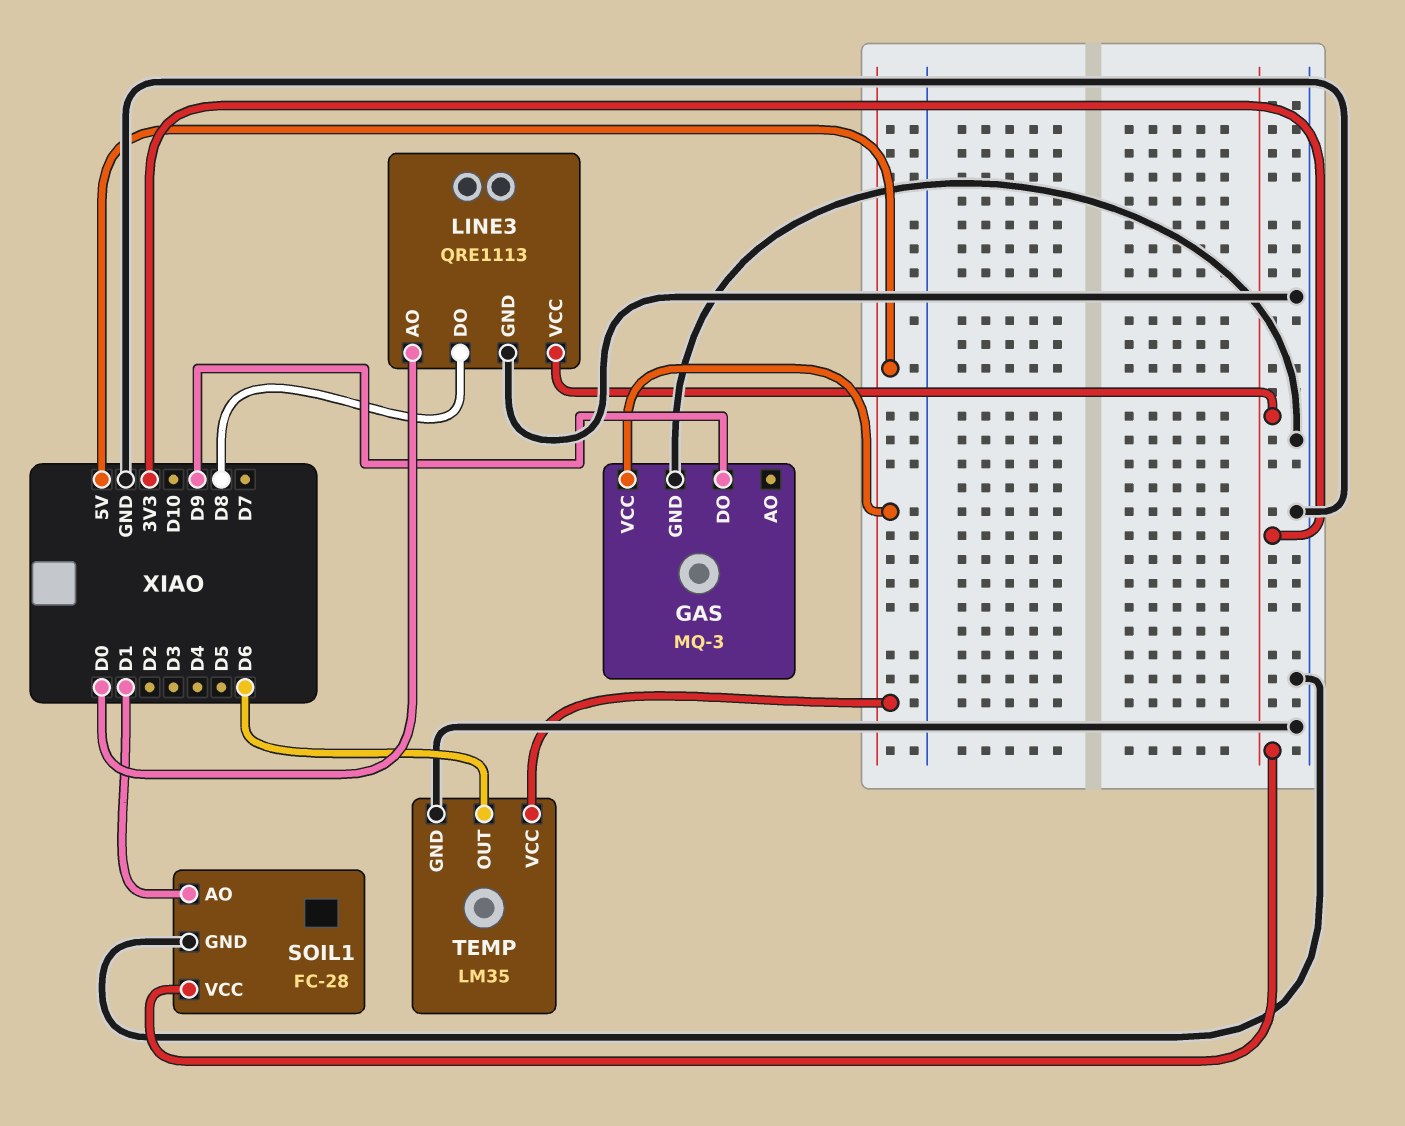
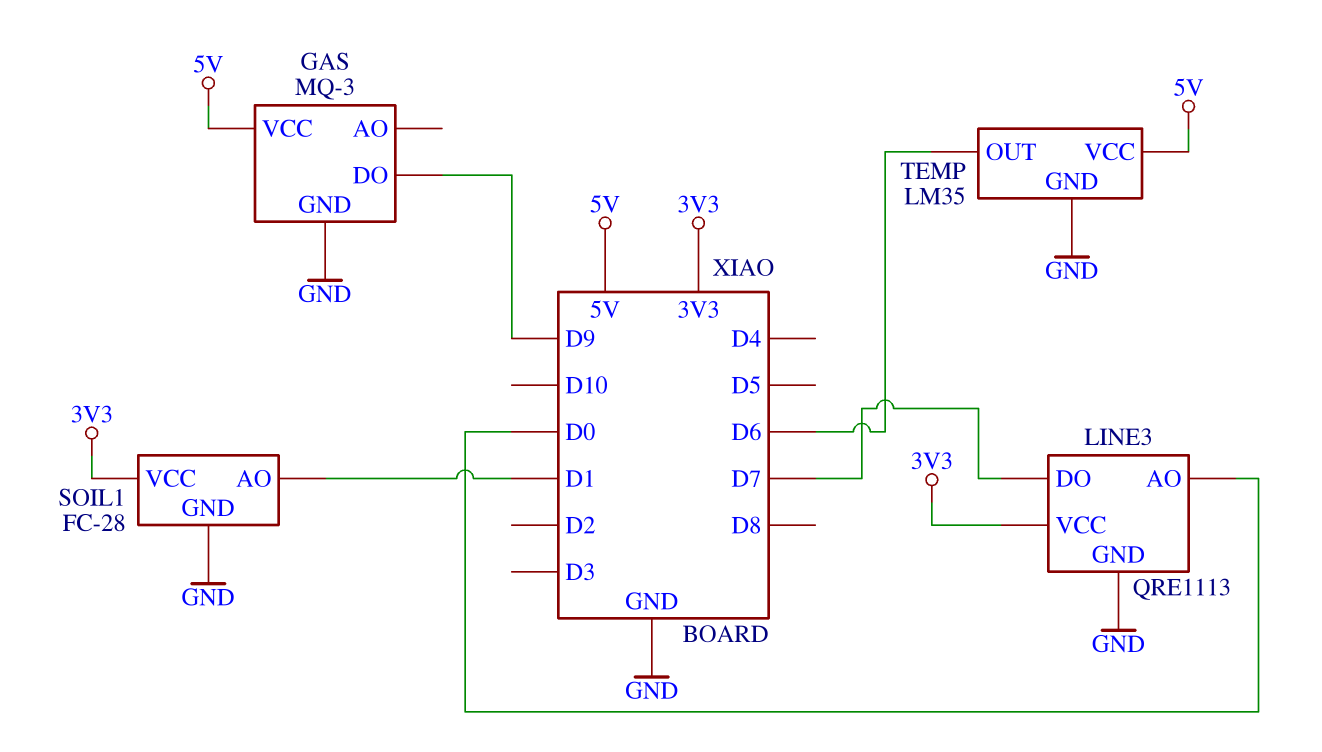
LINE3 pin DO: D8 -> D7

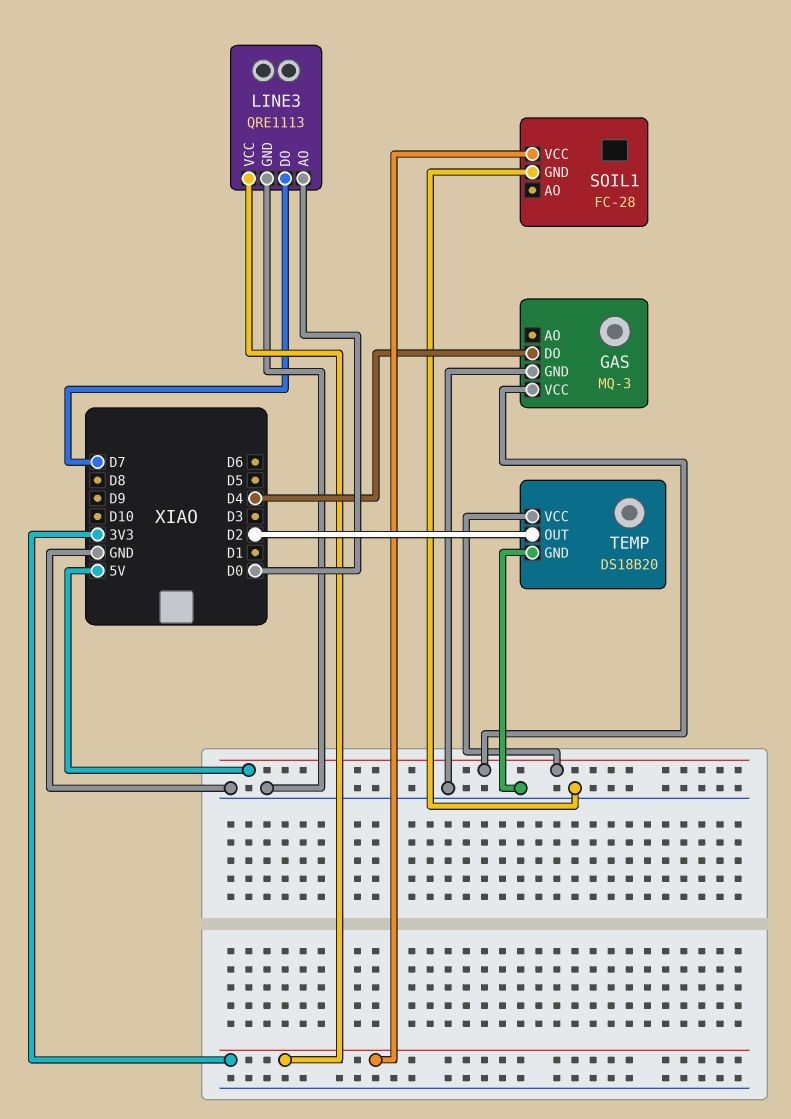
GAS pin DO: D9 -> D4
SOIL1 pin AO: D1 -> none
TEMP: LM35 -> DS18B20
TEMP pin OUT: D6 -> D2

